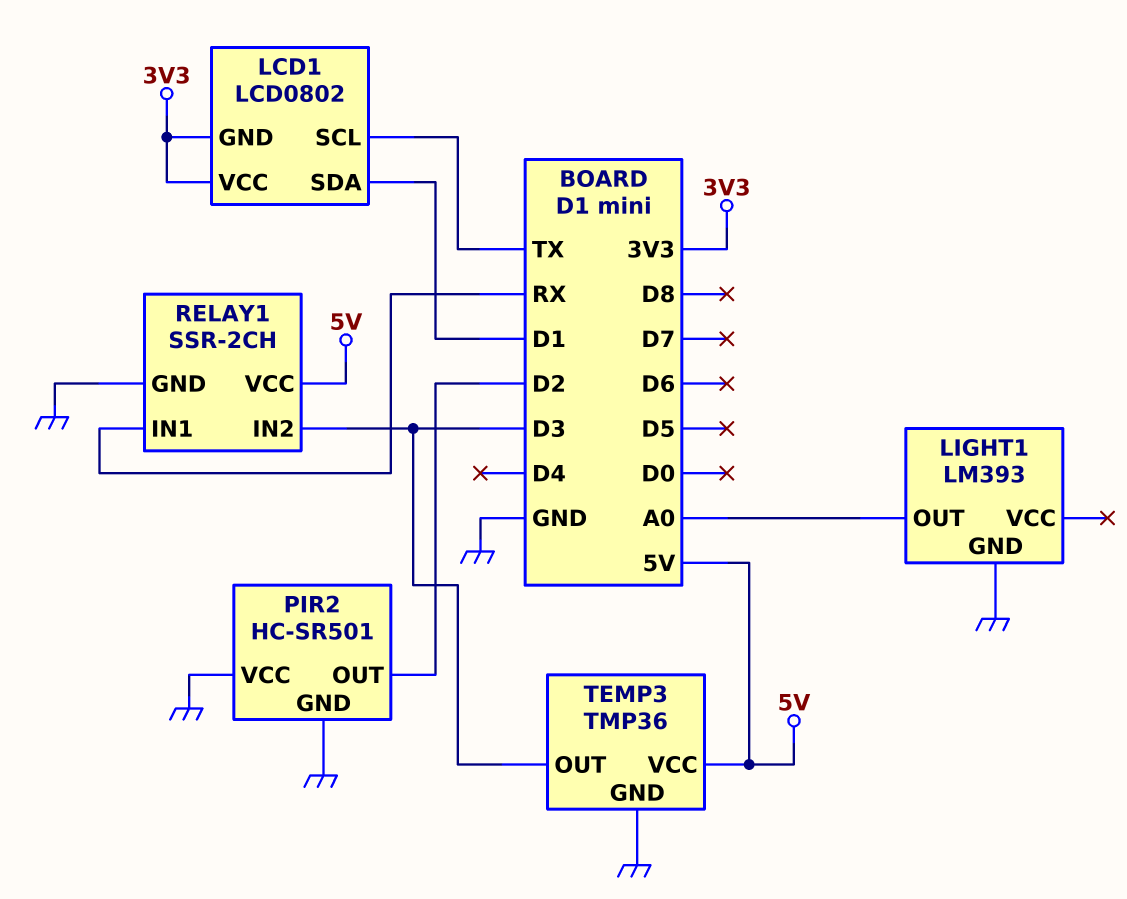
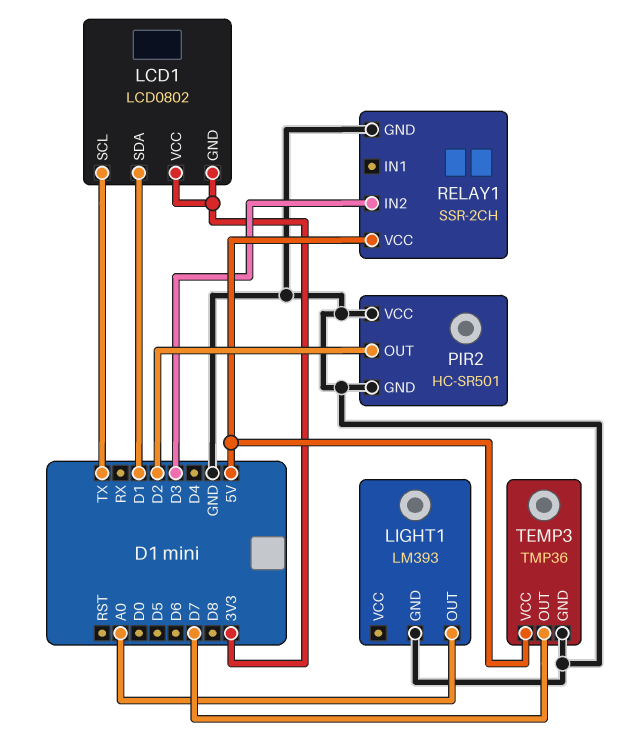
RELAY1 pin IN1: RX -> none
TEMP3 pin OUT: D3 -> D7

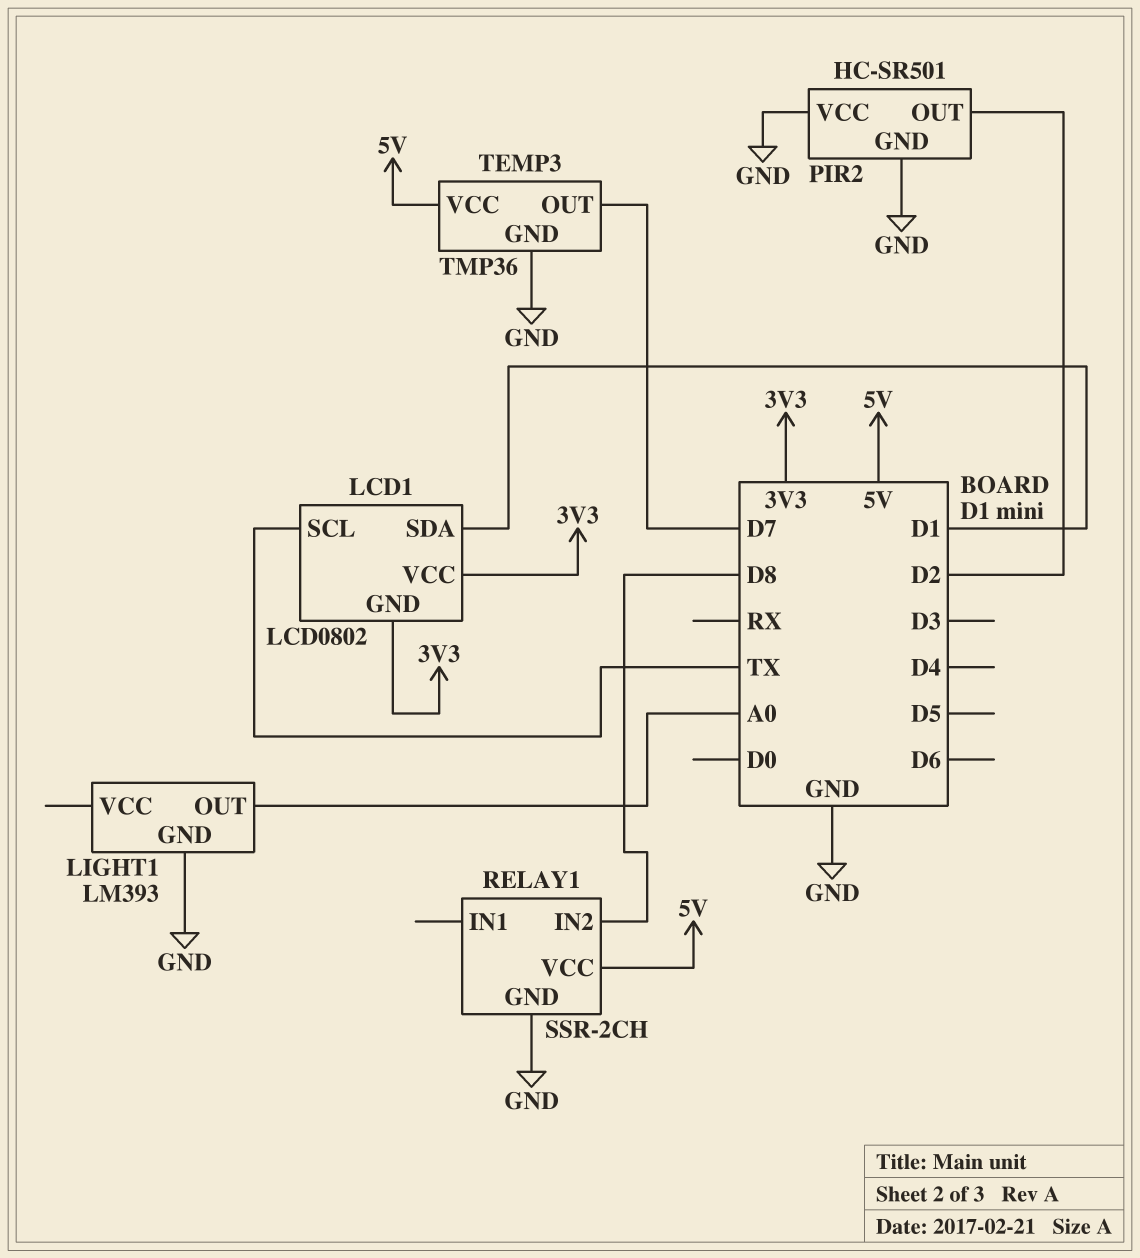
RELAY1 pin IN2: D3 -> D8

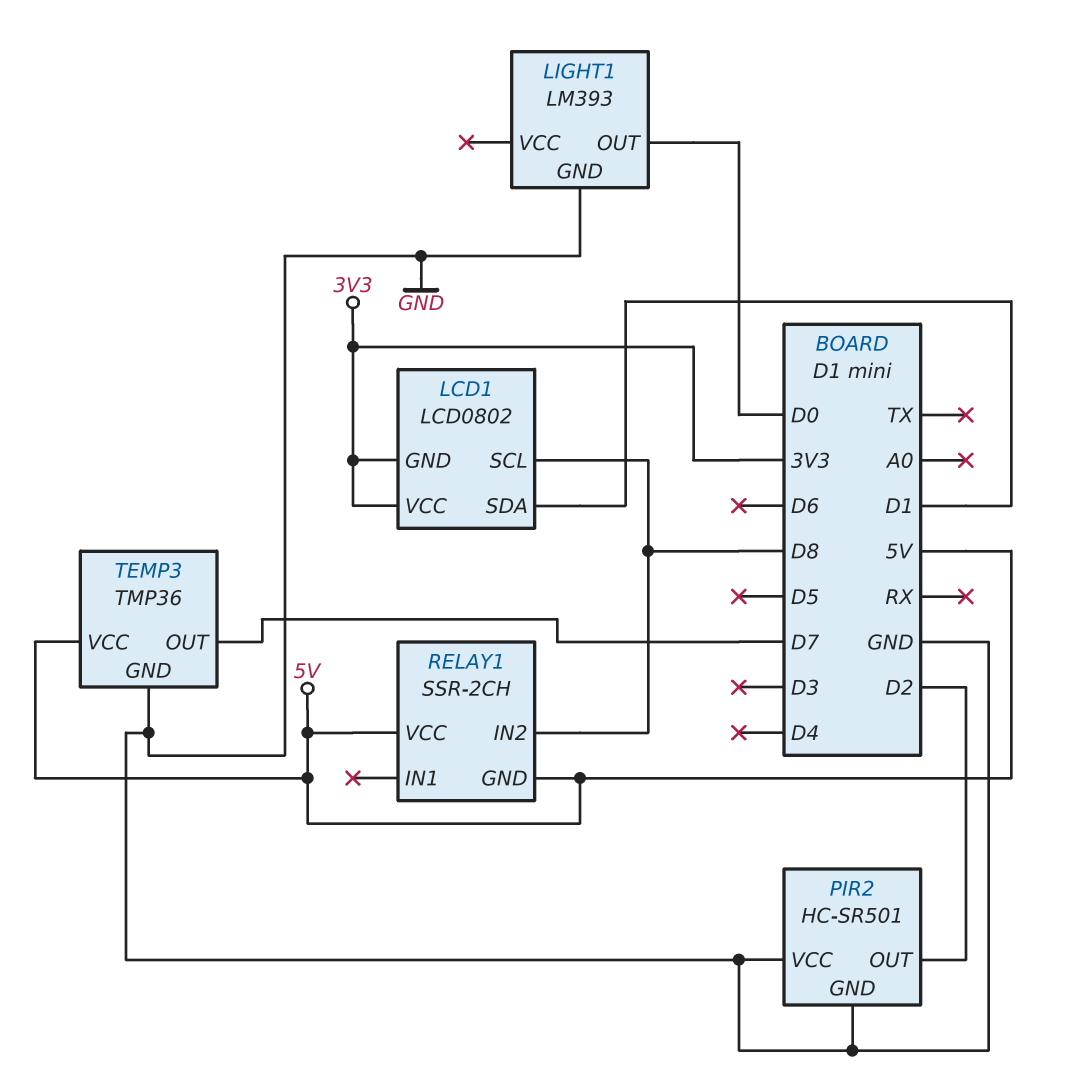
LCD1 pin SCL: TX -> D8
LIGHT1 pin OUT: A0 -> D0
RELAY1 pin GND: GND -> 5V

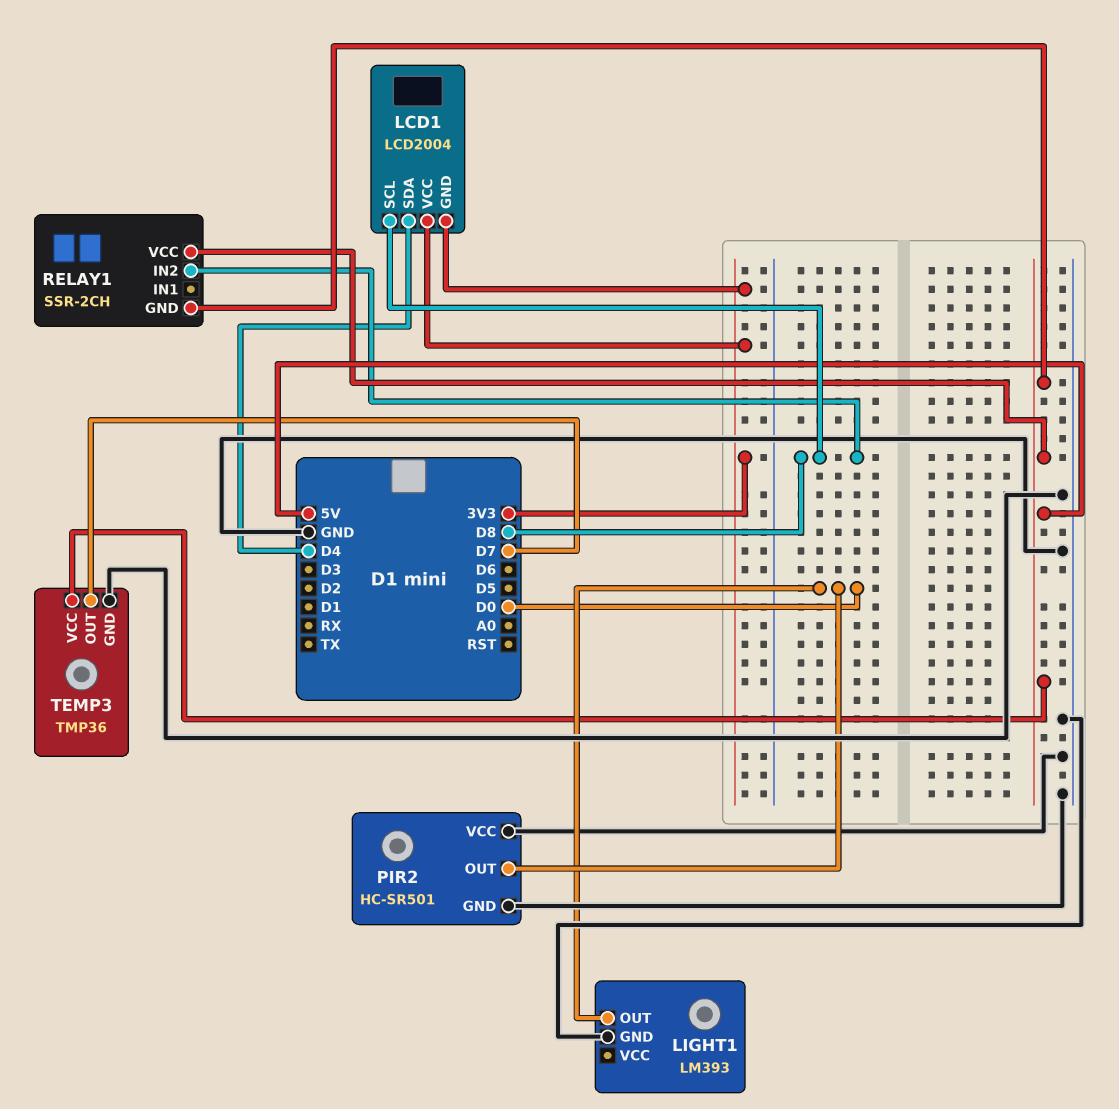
LCD1: LCD0802 -> LCD2004
LCD1 pin SDA: D1 -> D4
PIR2 pin OUT: D2 -> D0

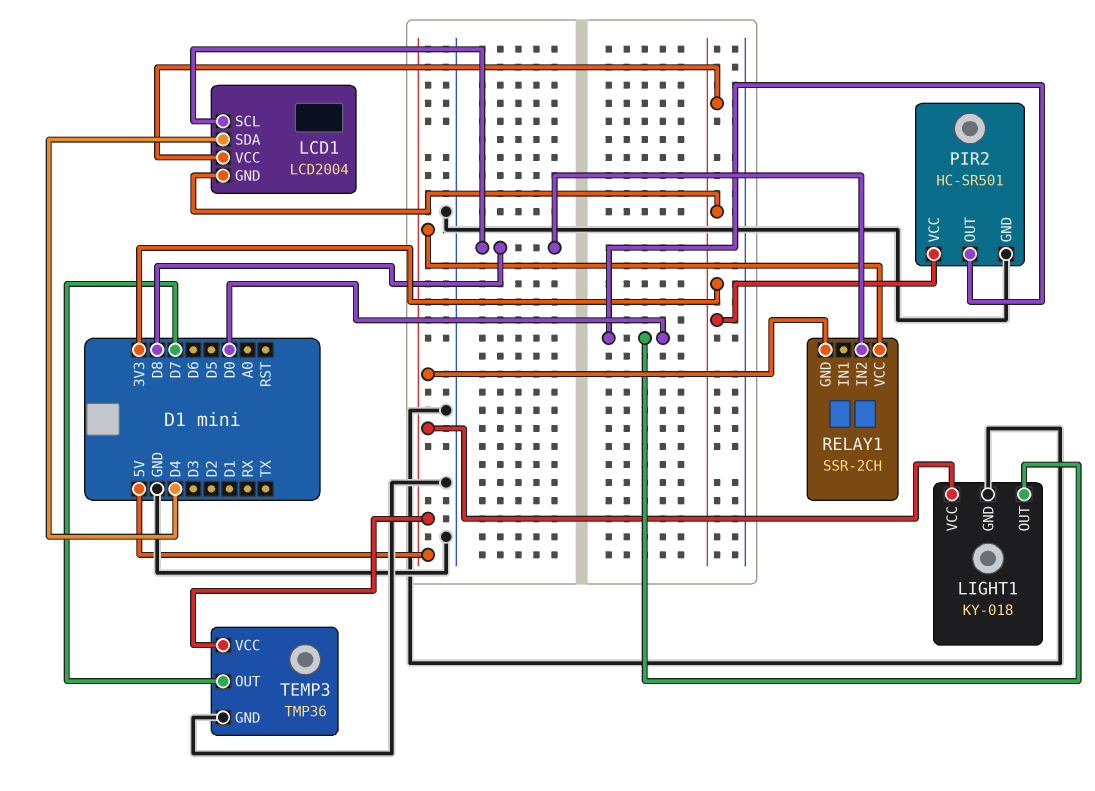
LIGHT1: LM393 -> KY-018
LIGHT1 pin VCC: none -> 5V
PIR2 pin VCC: GND -> 3V3

